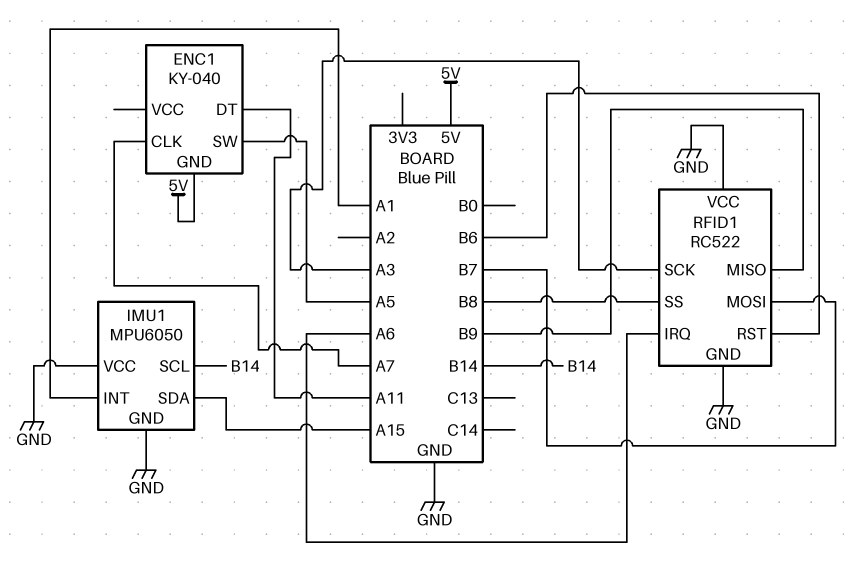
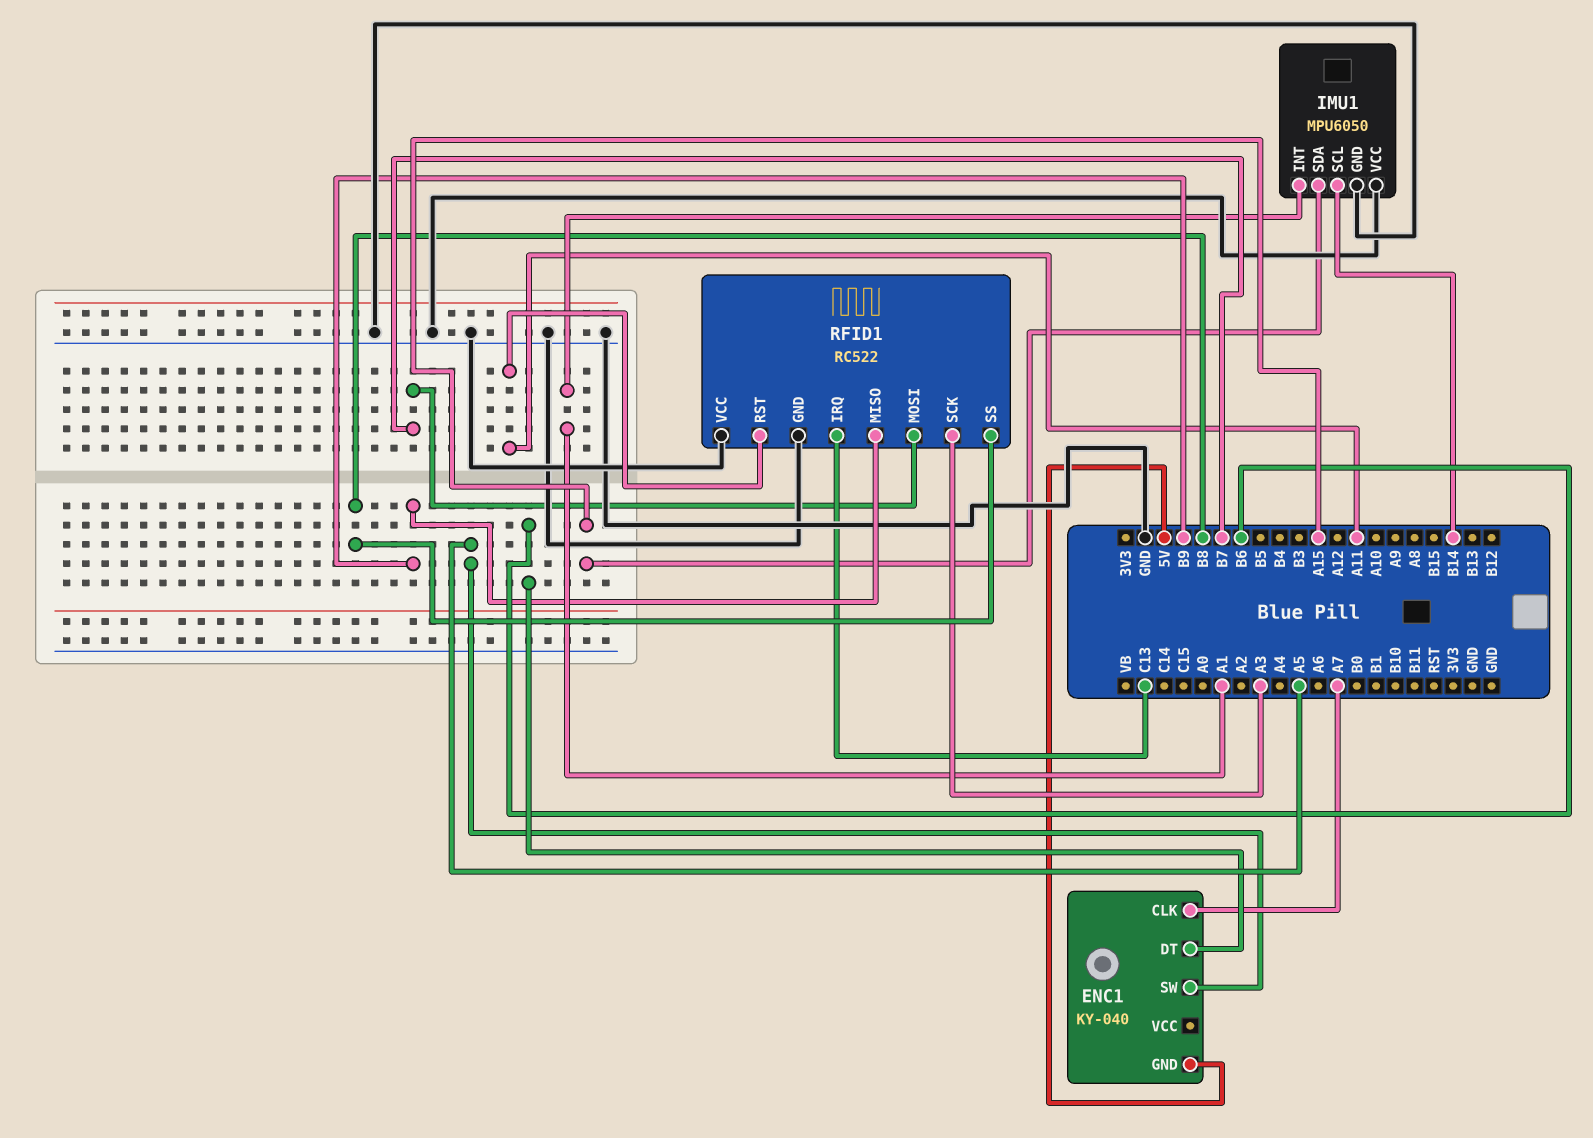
ENC1 pin DT: A11 -> B6
RFID1 pin IRQ: A6 -> C13
RFID1 pin RST: B6 -> A11

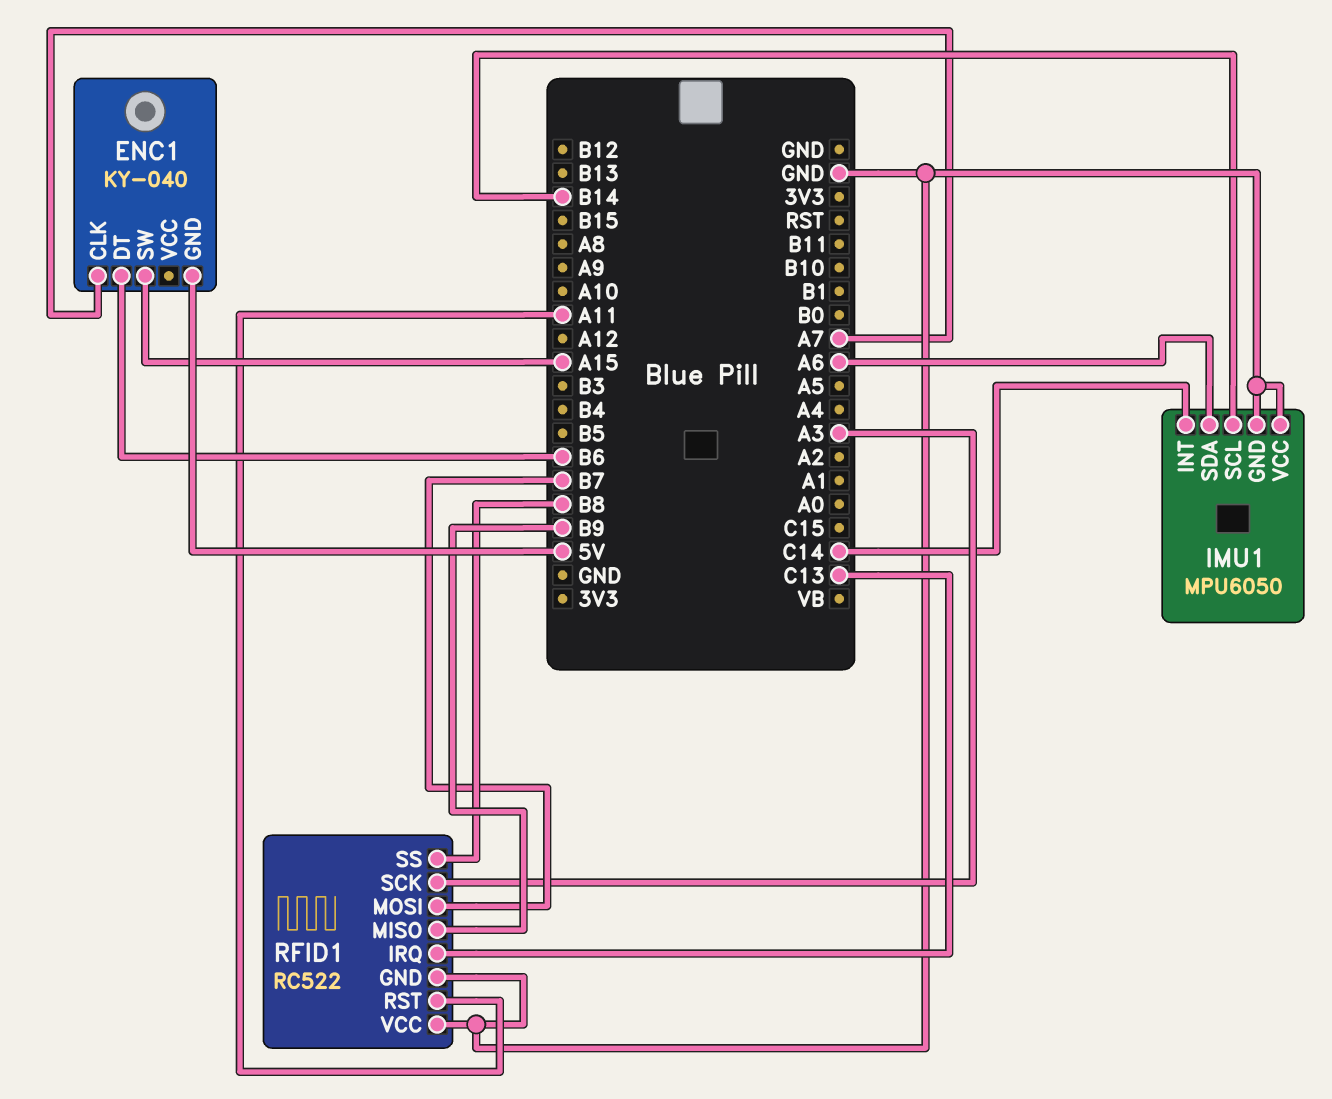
ENC1 pin SW: A5 -> A15
IMU1 pin INT: A1 -> C14
IMU1 pin SDA: A15 -> A6

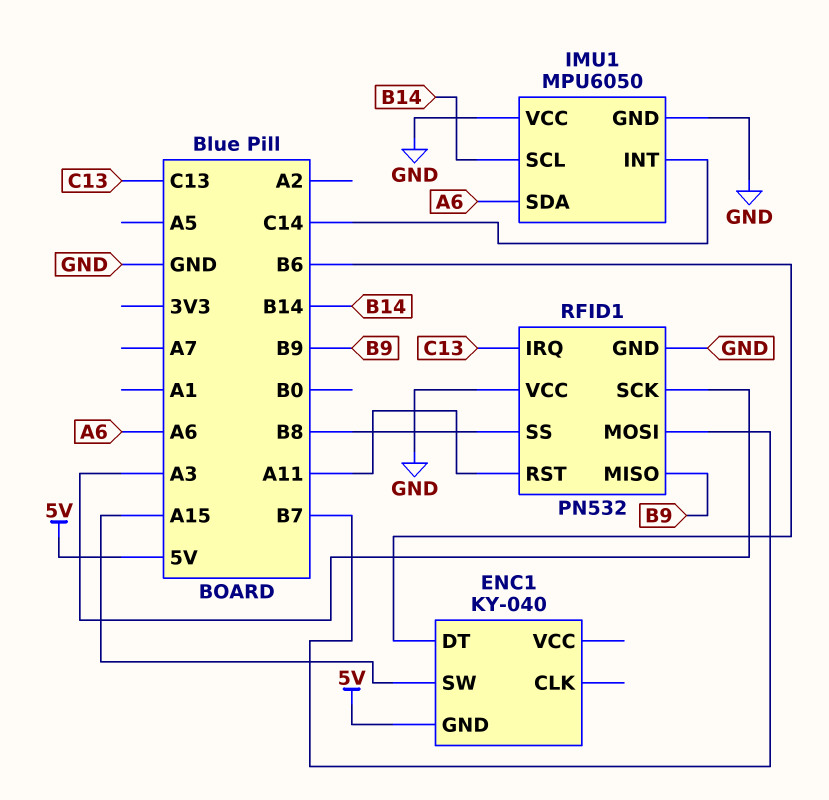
ENC1 pin CLK: A7 -> none
RFID1: RC522 -> PN532

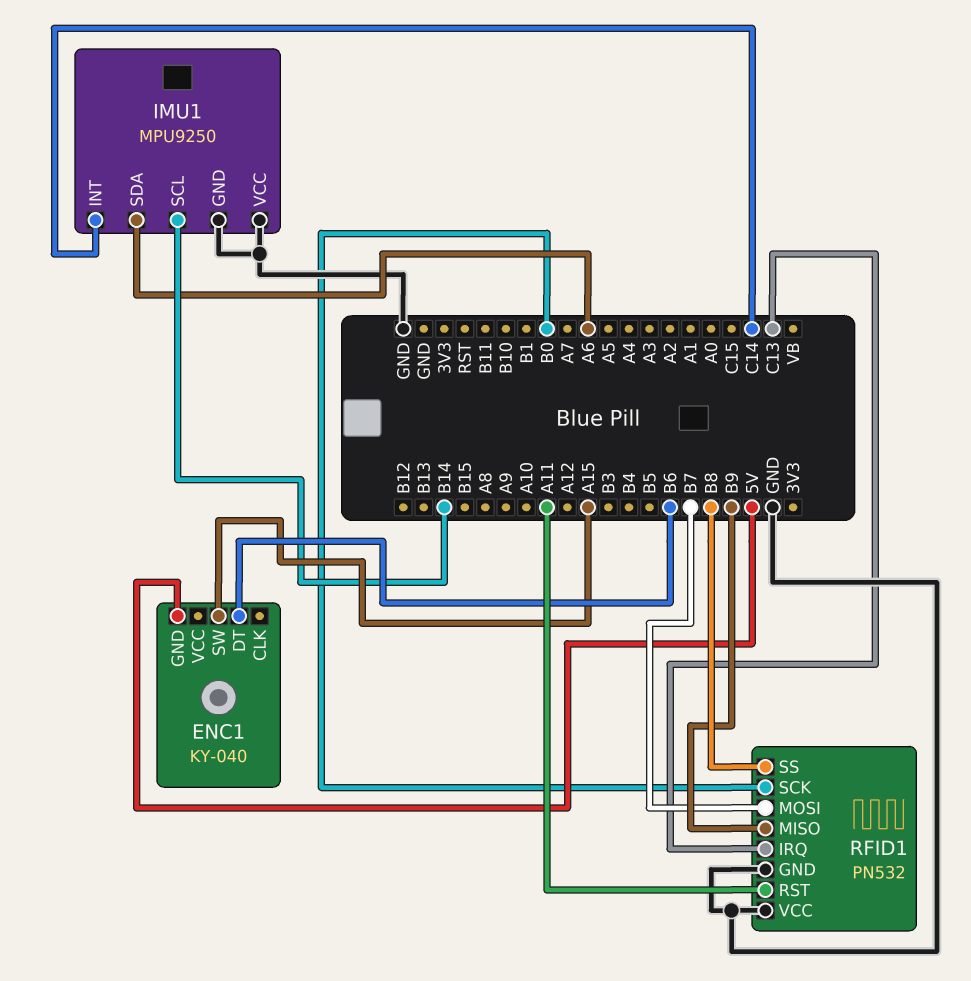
IMU1: MPU6050 -> MPU9250
RFID1 pin SCK: A3 -> B0

